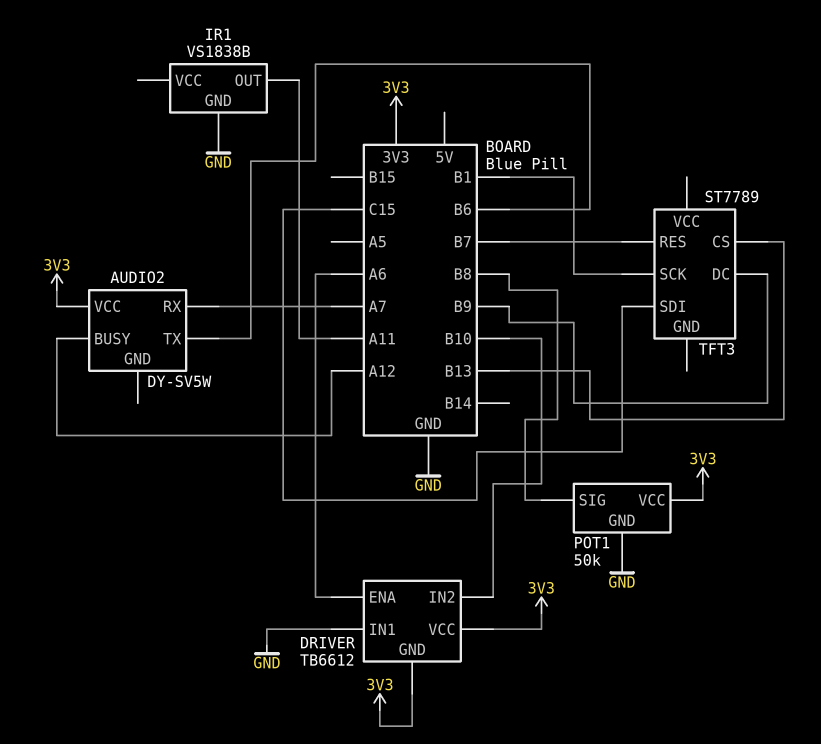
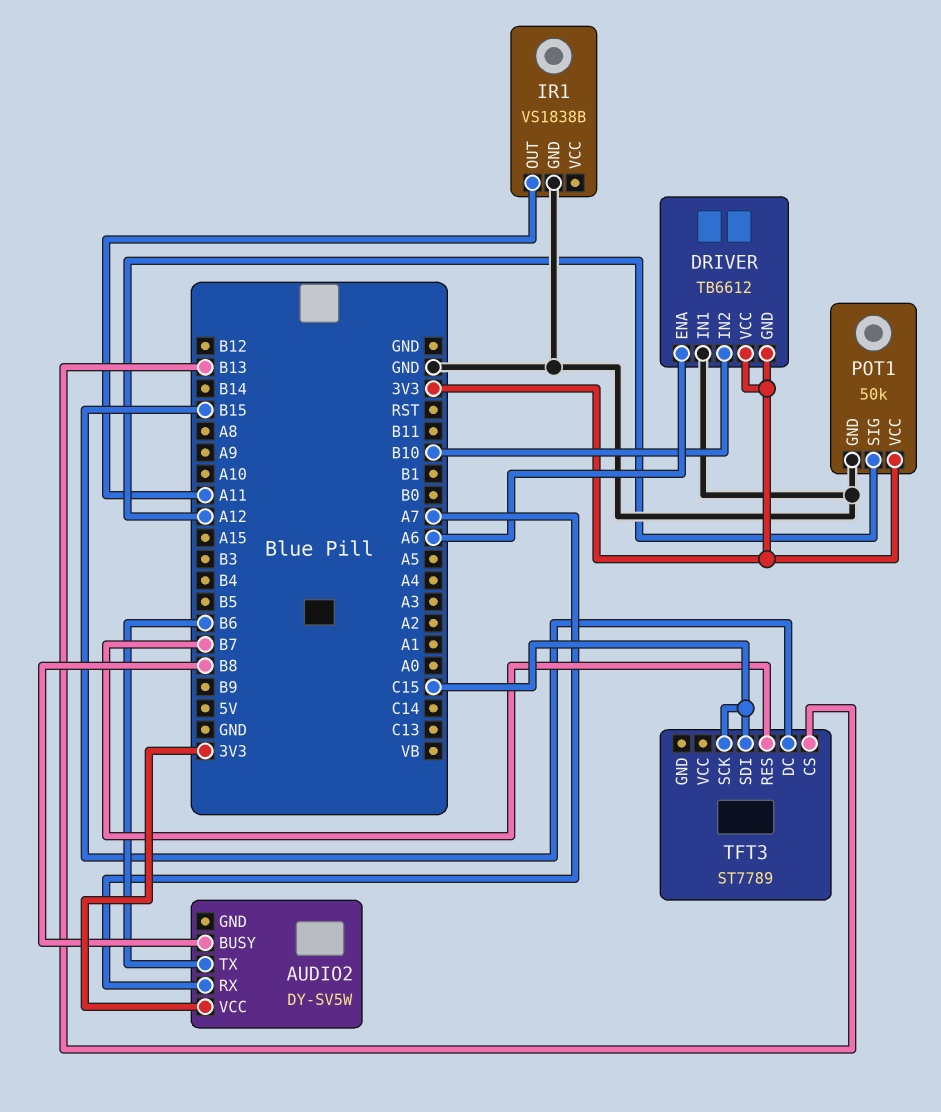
AUDIO2 pin BUSY: A12 -> B8
POT1 pin SIG: B8 -> A12
TFT3 pin DC: B9 -> B15
TFT3 pin SCK: B1 -> C15

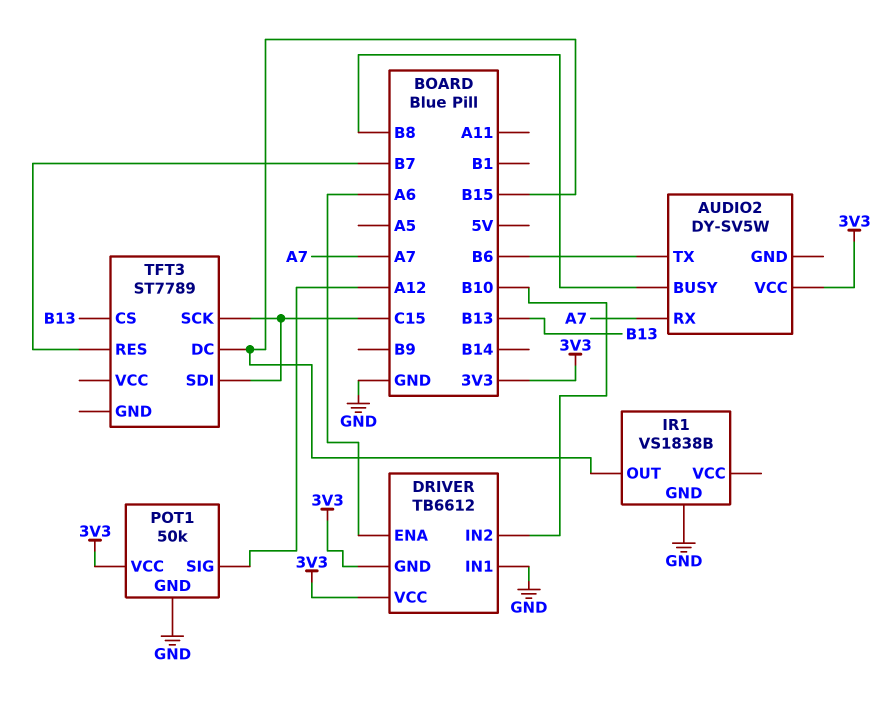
IR1 pin OUT: A11 -> B15

